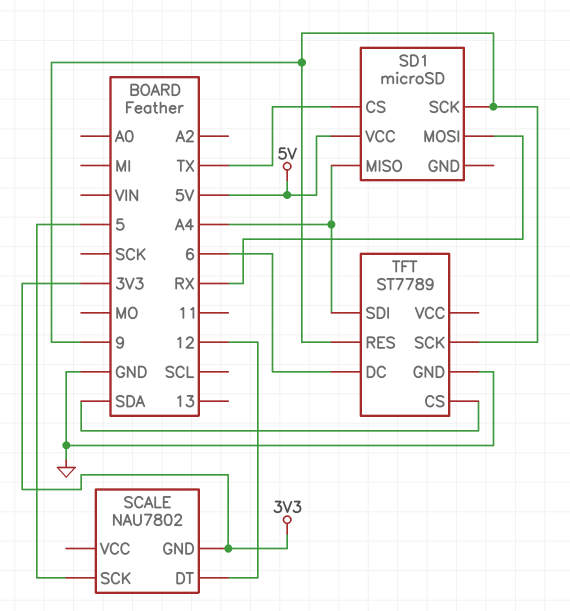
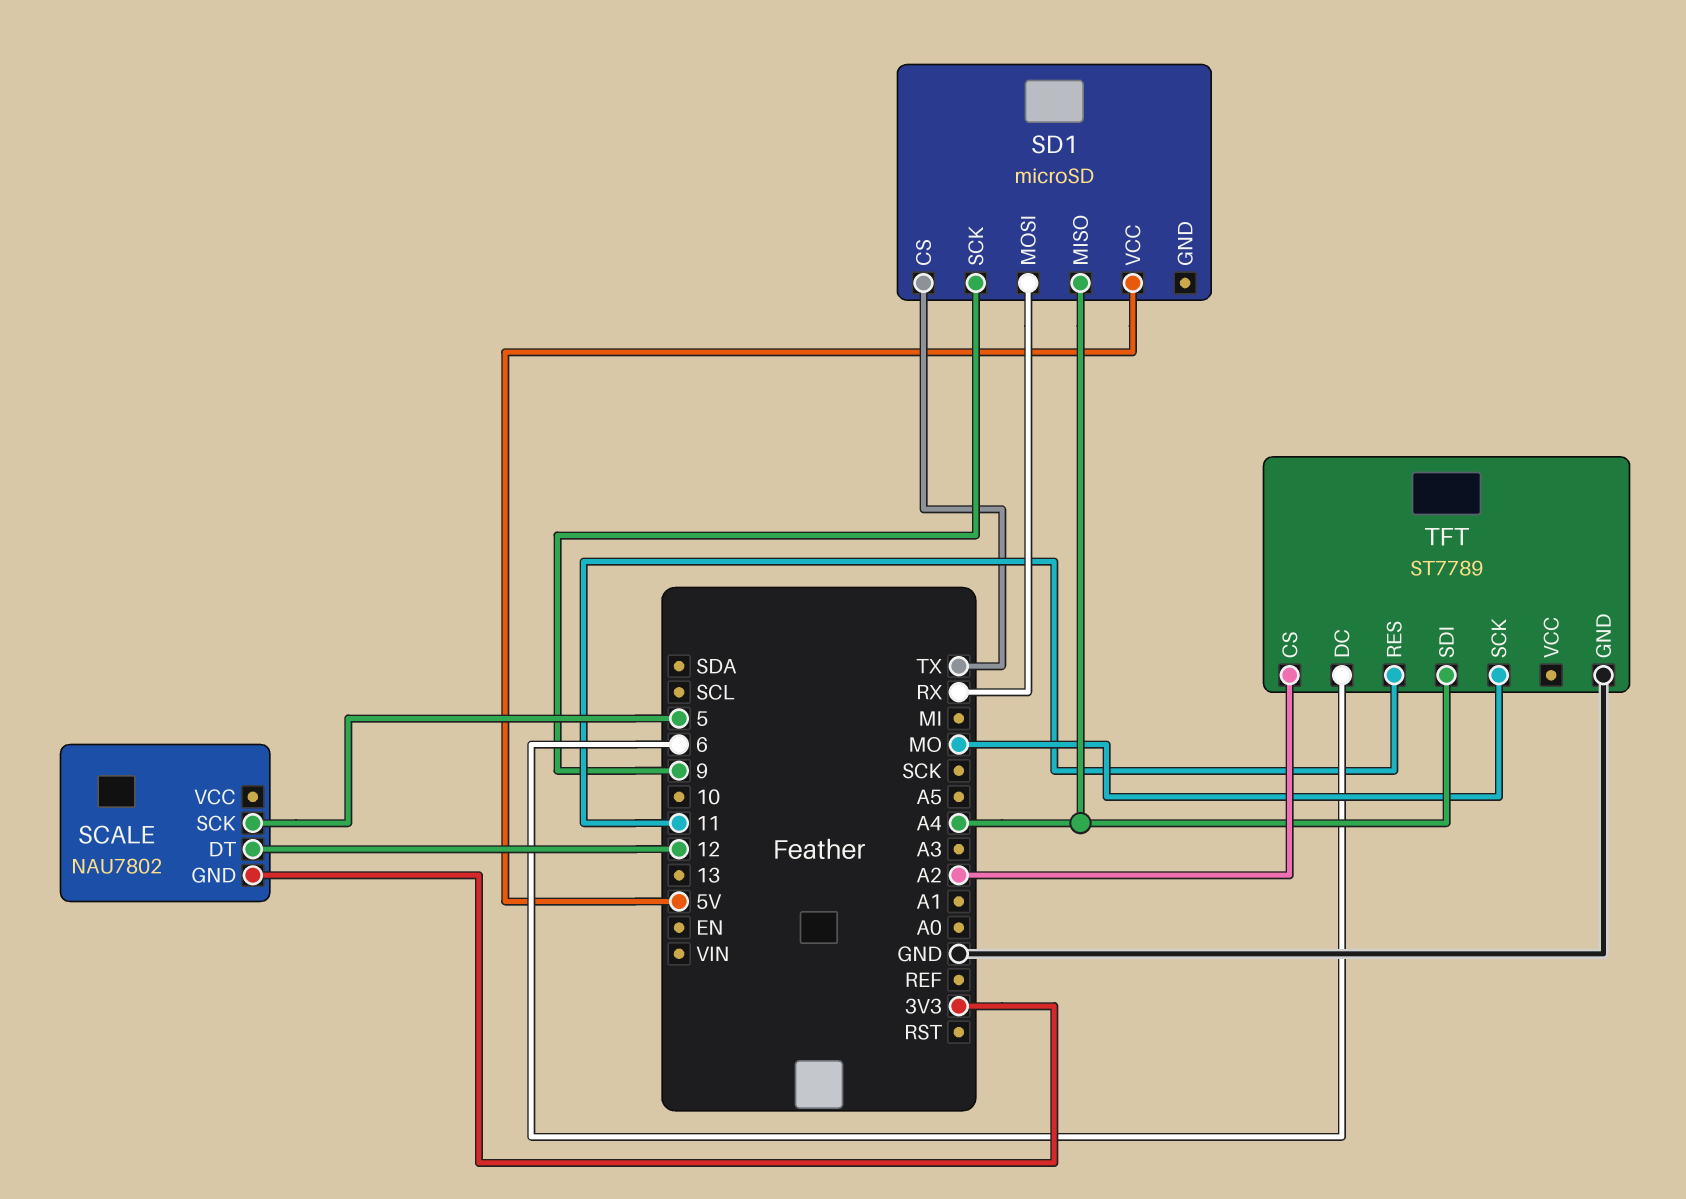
TFT pin CS: SDA -> A2
TFT pin RES: 9 -> 11
TFT pin SCK: 9 -> MO

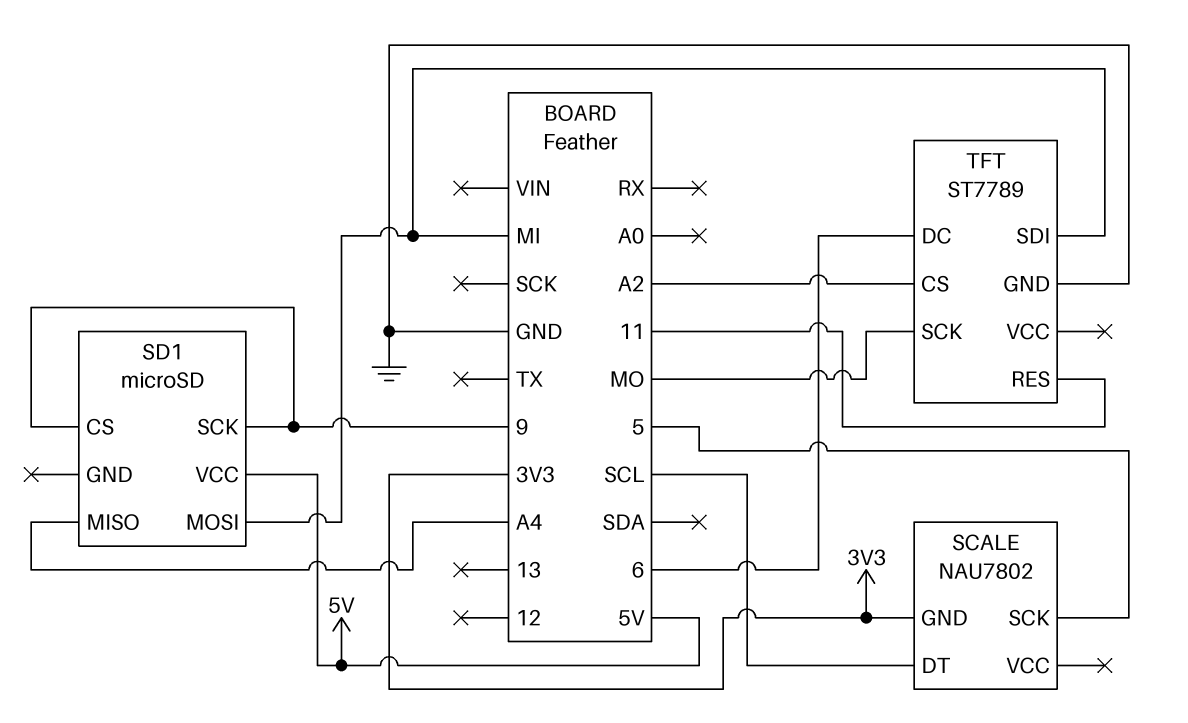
SCALE pin DT: 12 -> SCL
SD1 pin CS: TX -> 9
SD1 pin MOSI: RX -> MI
TFT pin SDI: A4 -> MI

